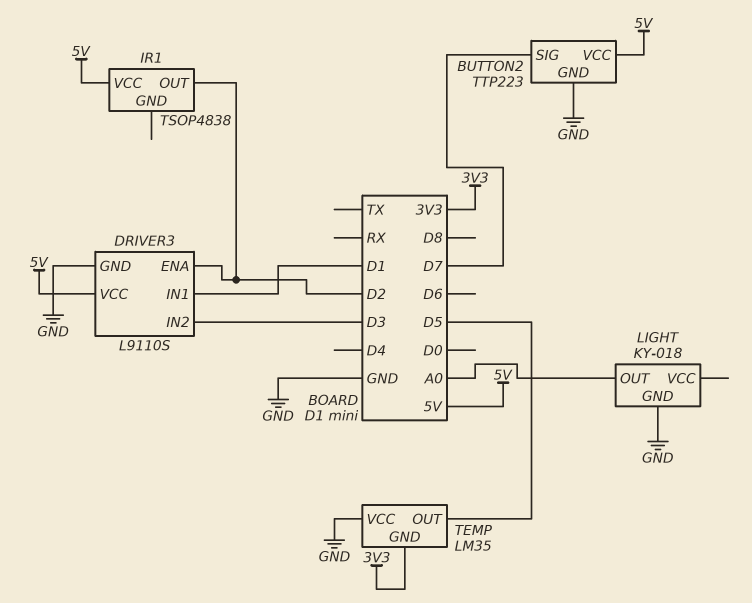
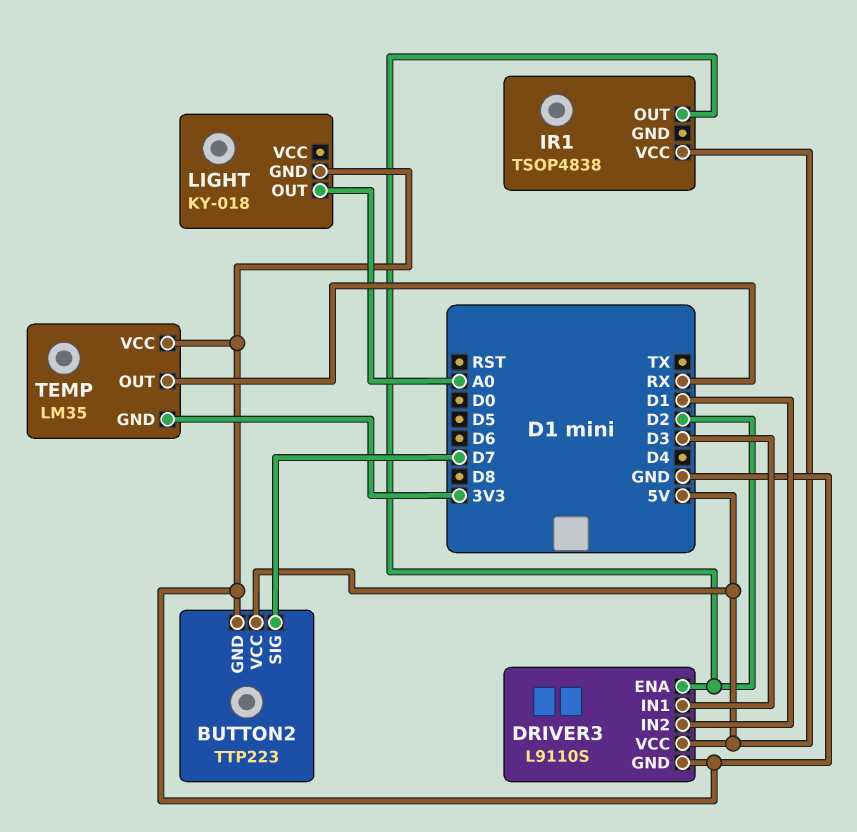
DRIVER3 pin IN1: D1 -> D3
DRIVER3 pin IN2: D3 -> D1
TEMP pin OUT: D5 -> RX

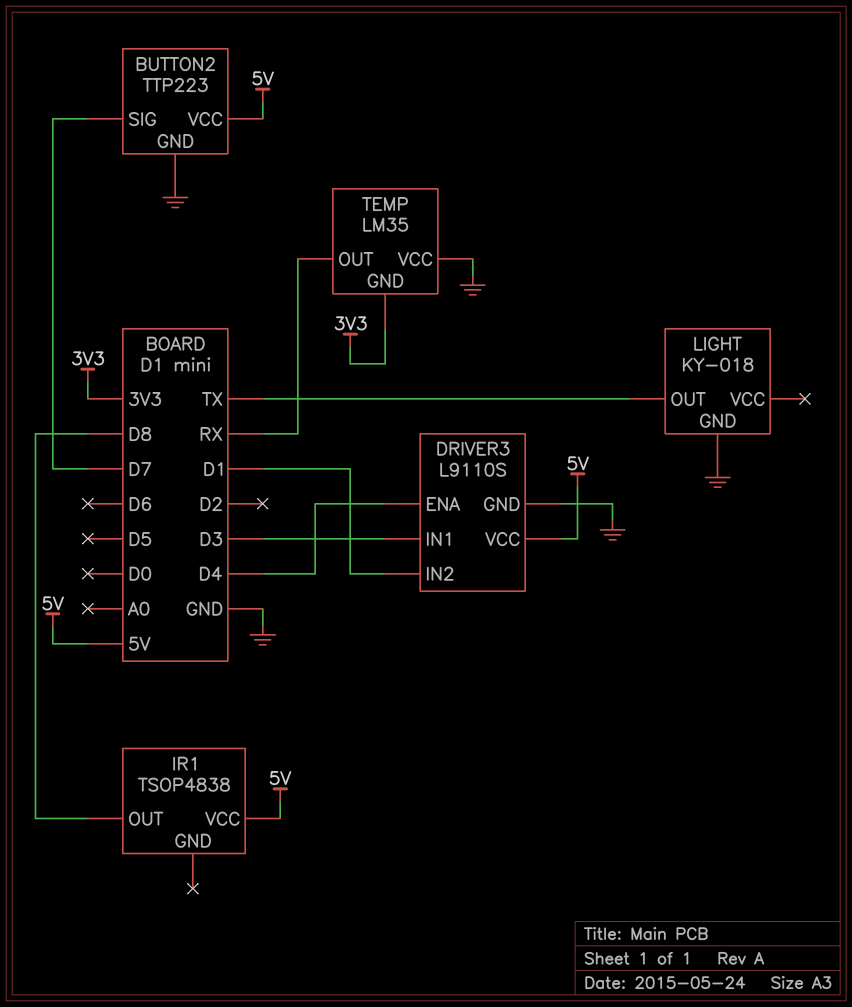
DRIVER3 pin ENA: D2 -> D4
IR1 pin OUT: D2 -> D8
LIGHT pin OUT: A0 -> TX

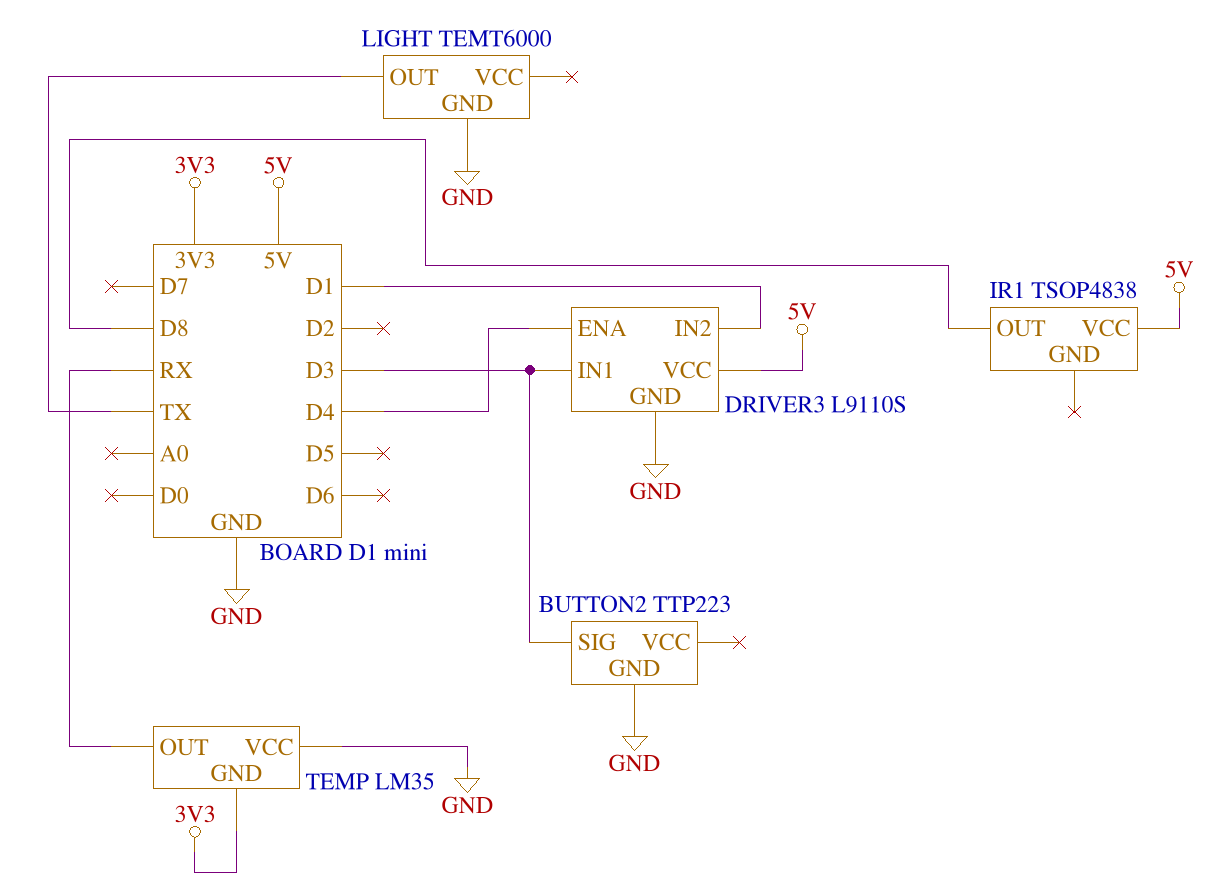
BUTTON2 pin SIG: D7 -> D3
BUTTON2 pin VCC: 5V -> none
LIGHT: KY-018 -> TEMT6000

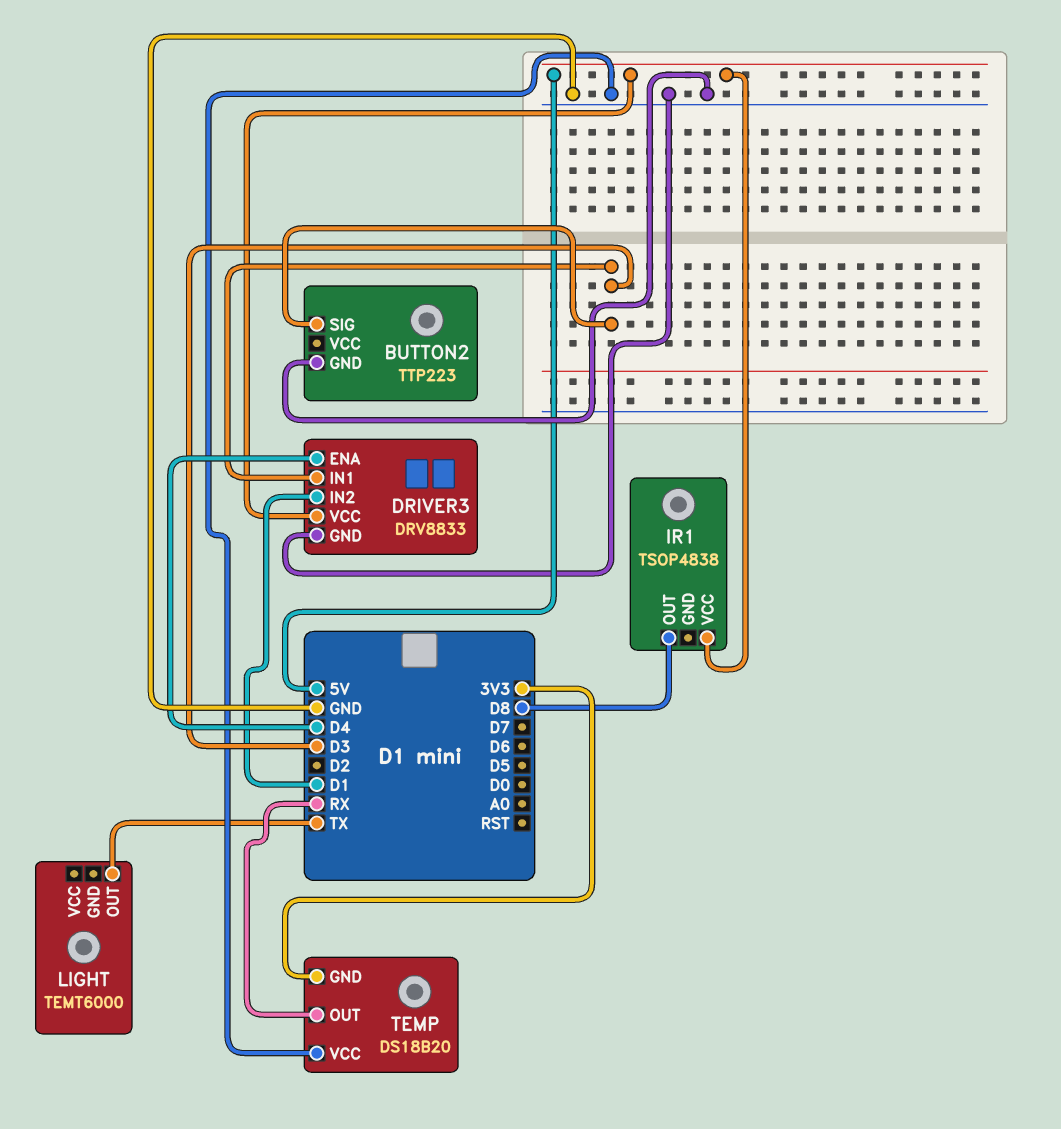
DRIVER3: L9110S -> DRV8833
LIGHT pin GND: GND -> none
TEMP: LM35 -> DS18B20

